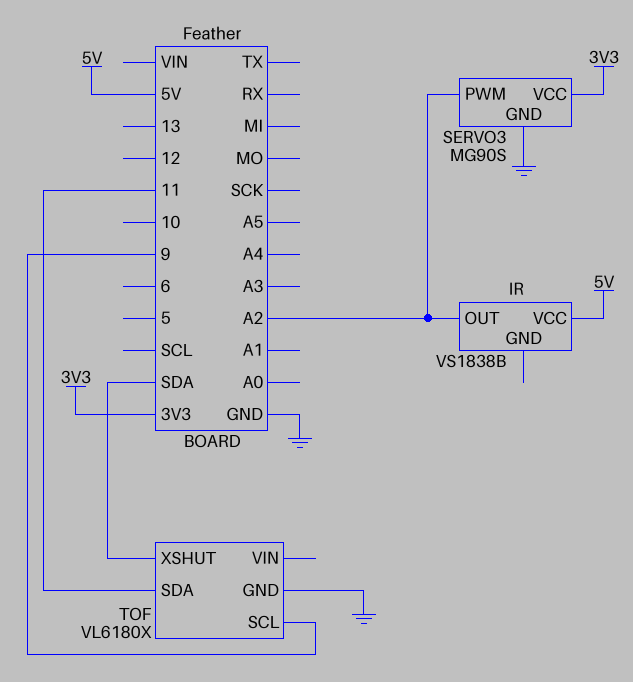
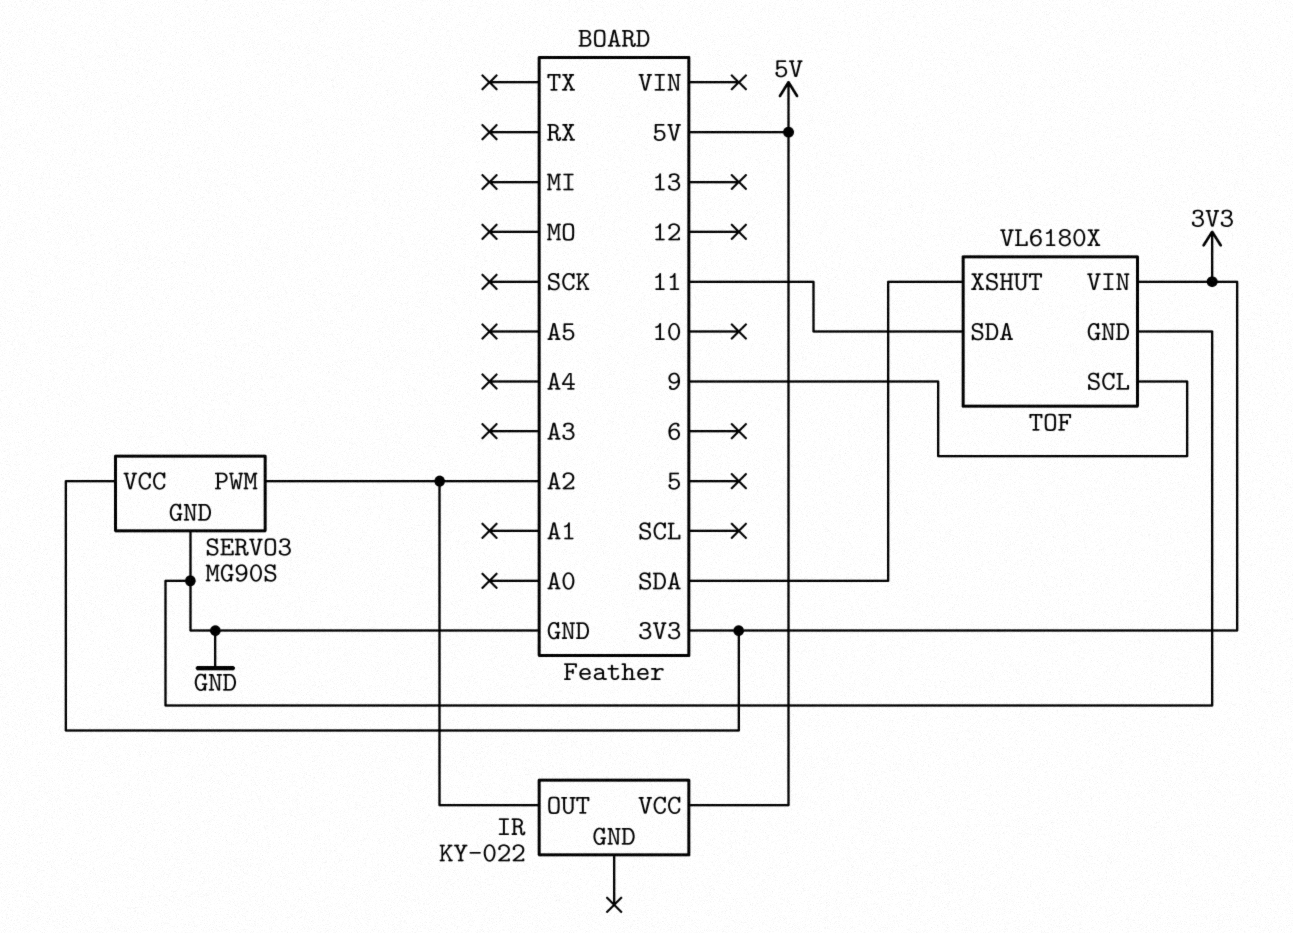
IR: VS1838B -> KY-022
TOF pin VIN: none -> 3V3

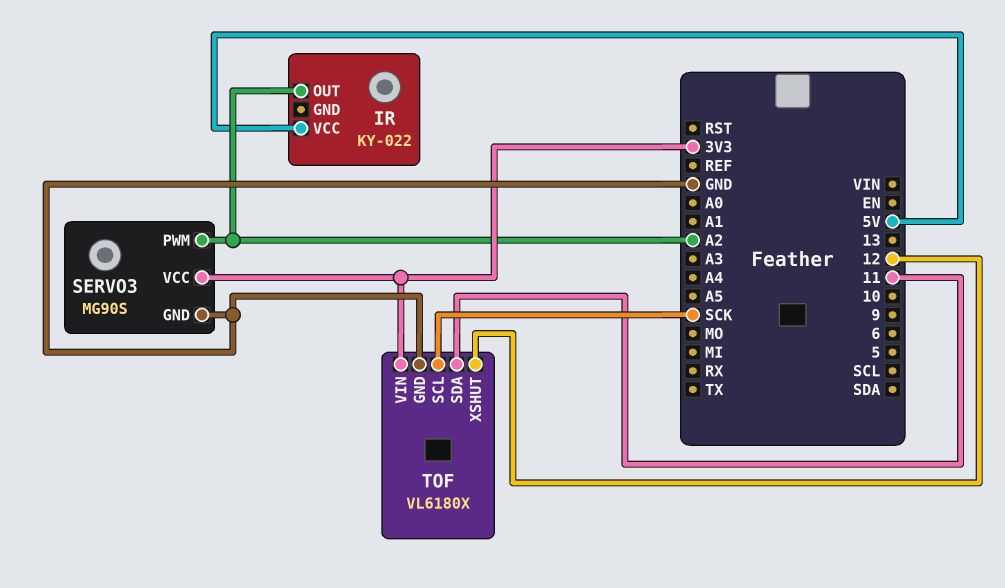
TOF pin SCL: 9 -> SCK
TOF pin XSHUT: SDA -> 12

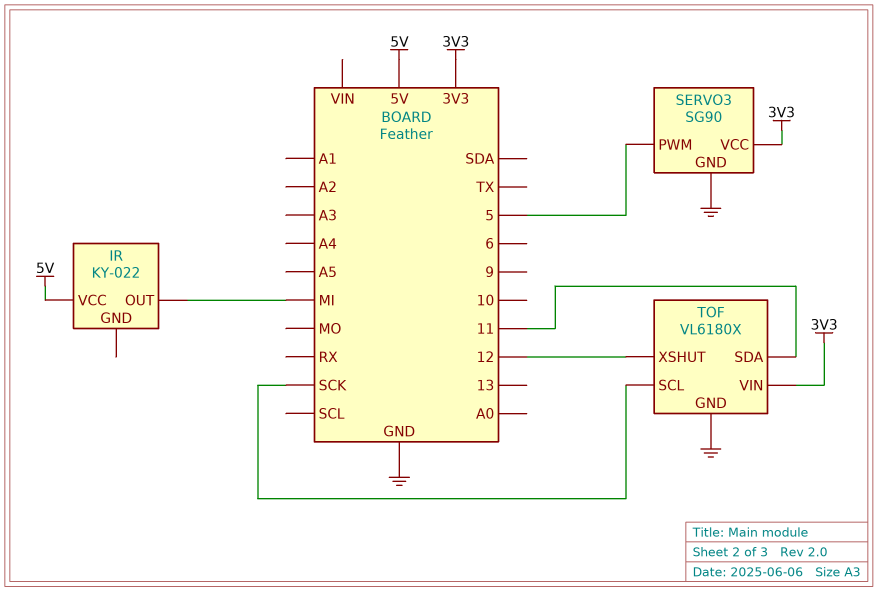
IR pin OUT: A2 -> MI
SERVO3: MG90S -> SG90
SERVO3 pin PWM: A2 -> 5

